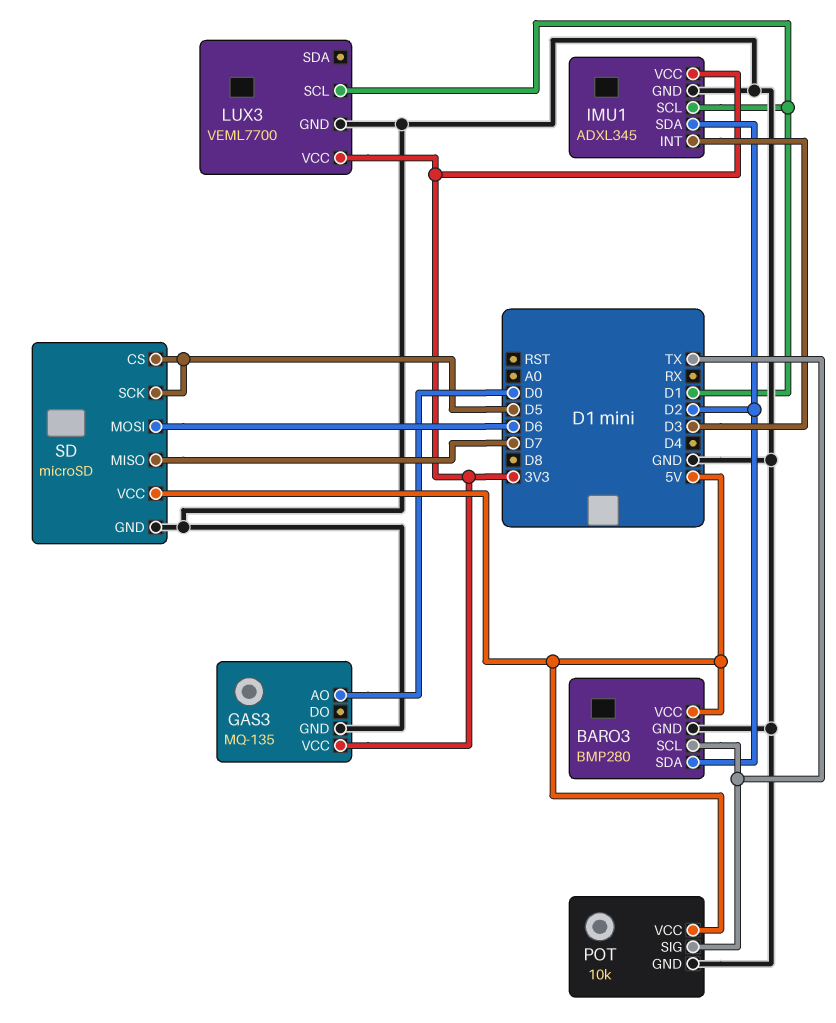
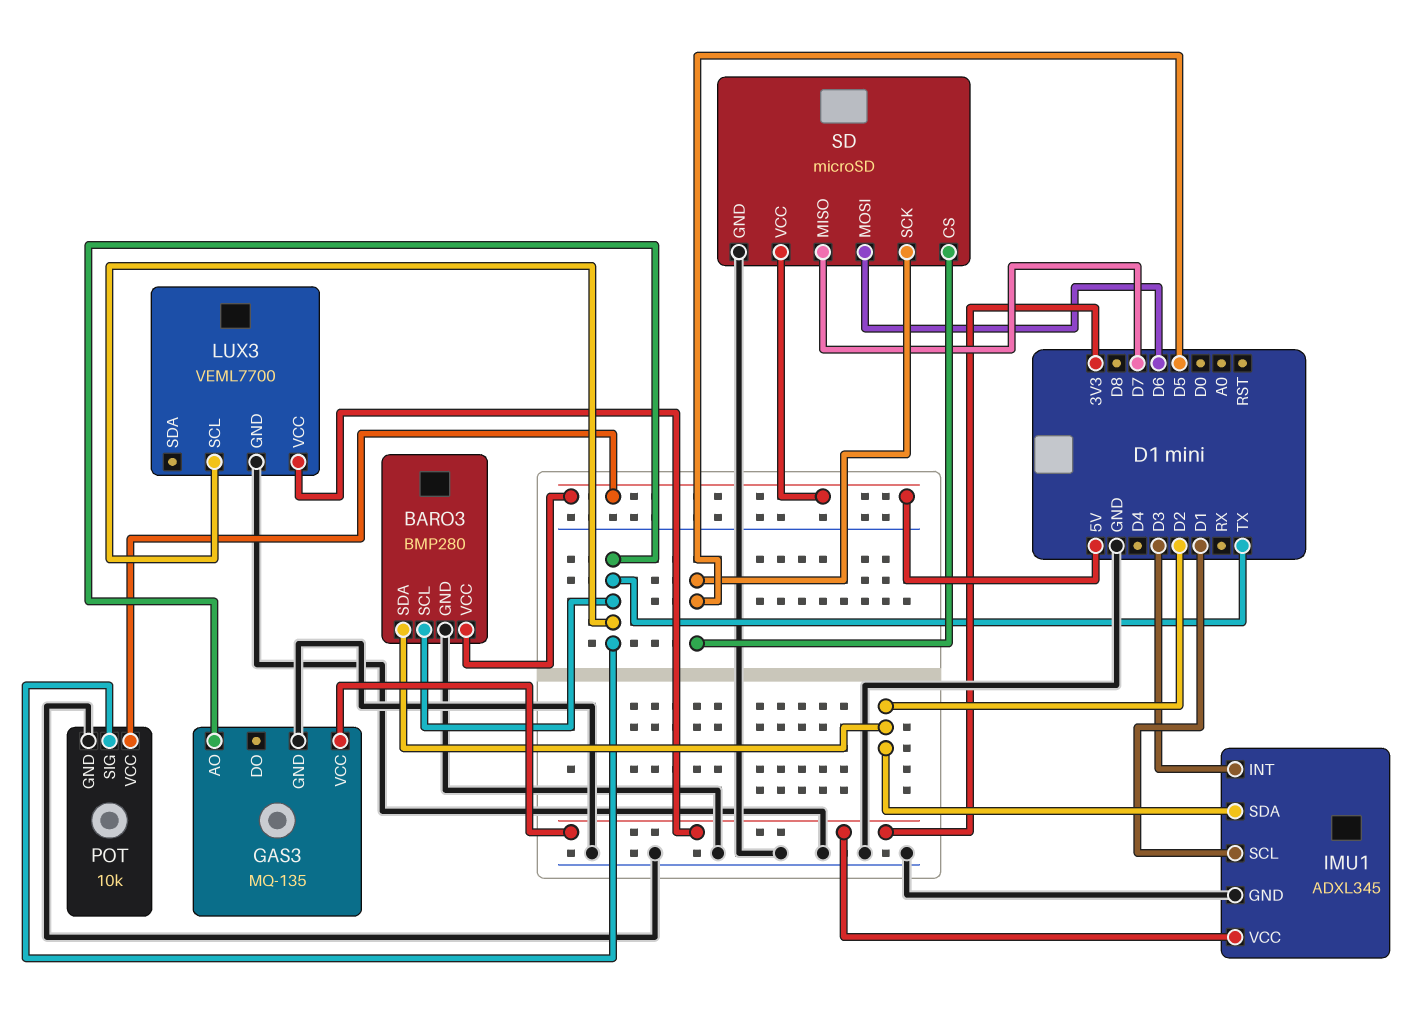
GAS3 pin AO: D0 -> TX
LUX3 pin SCL: D1 -> TX

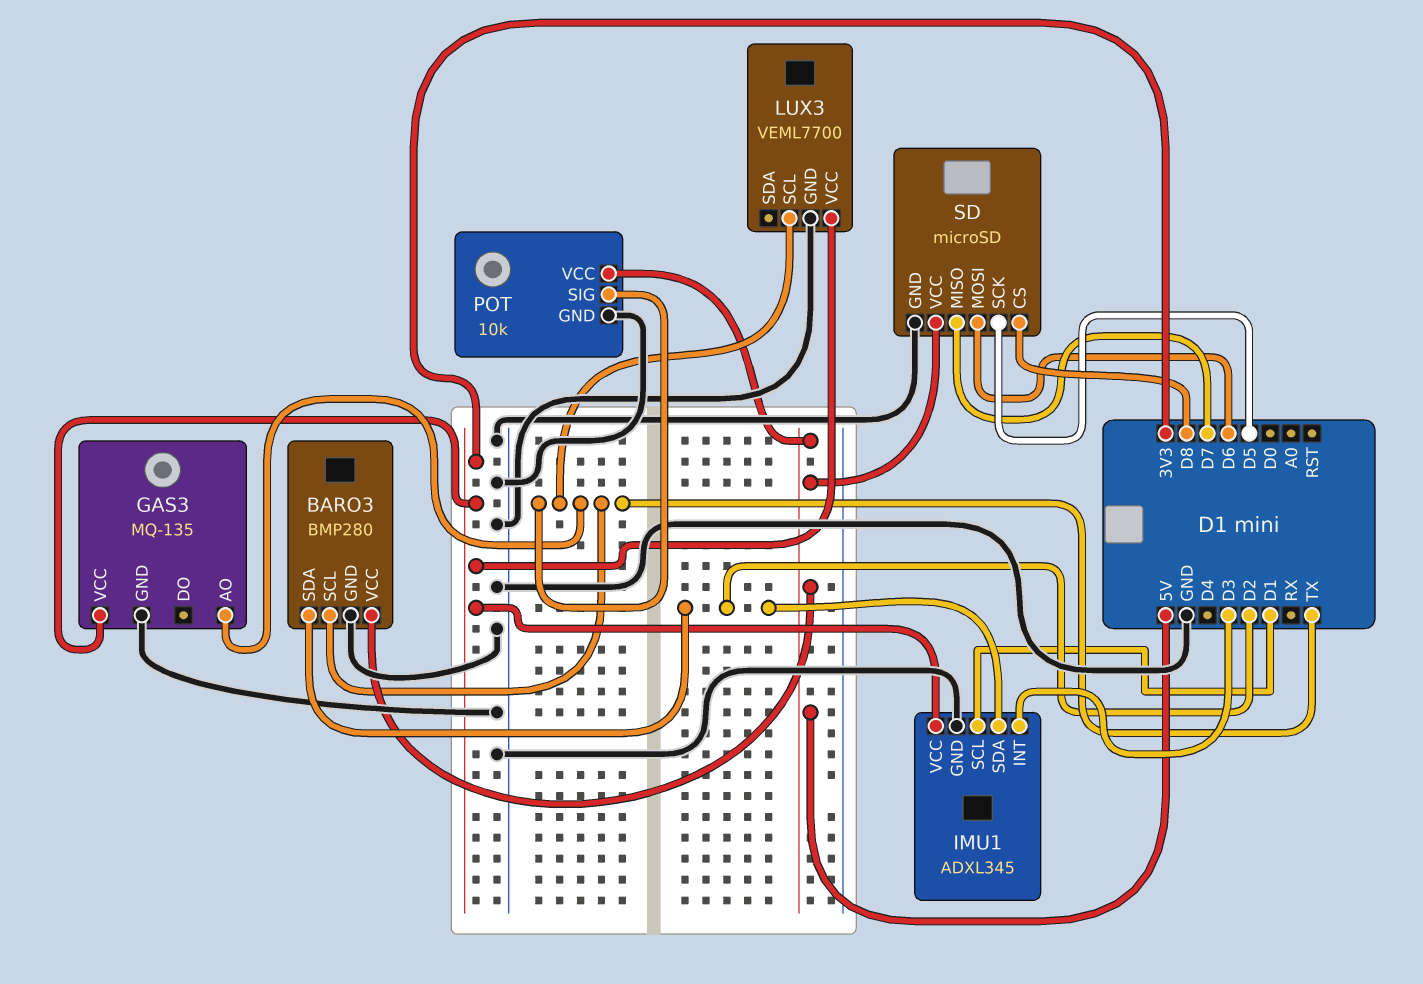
SD pin CS: D5 -> D8

